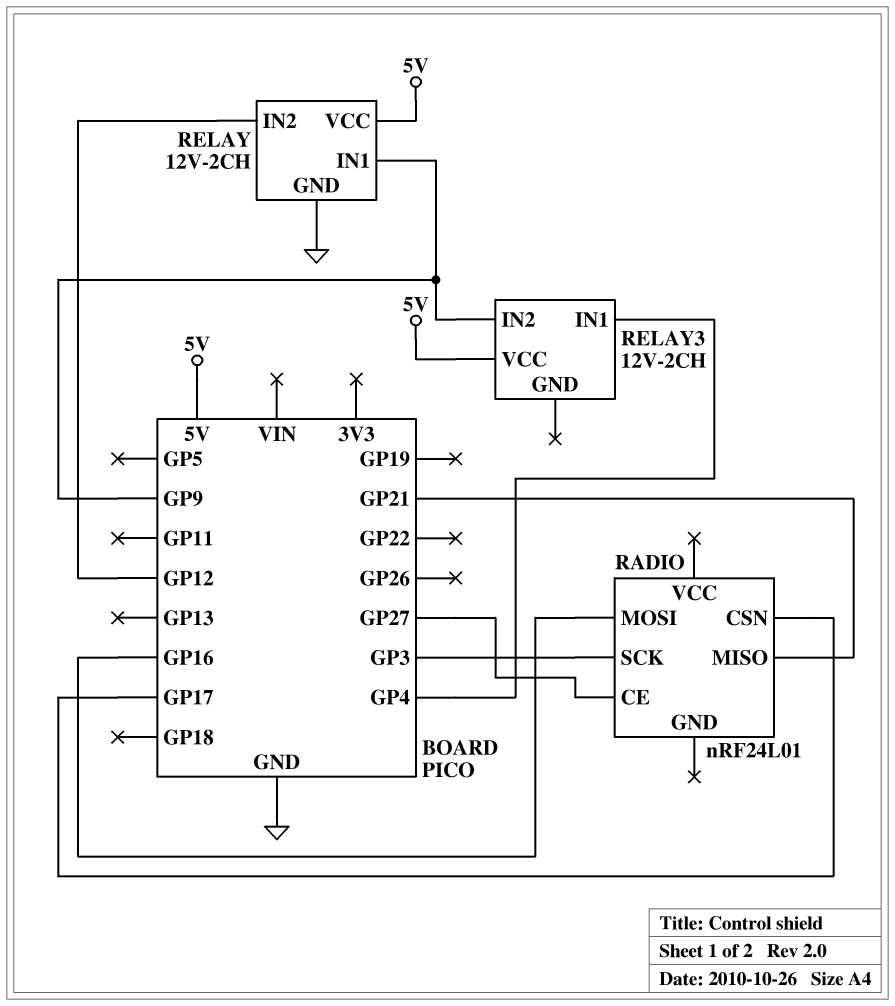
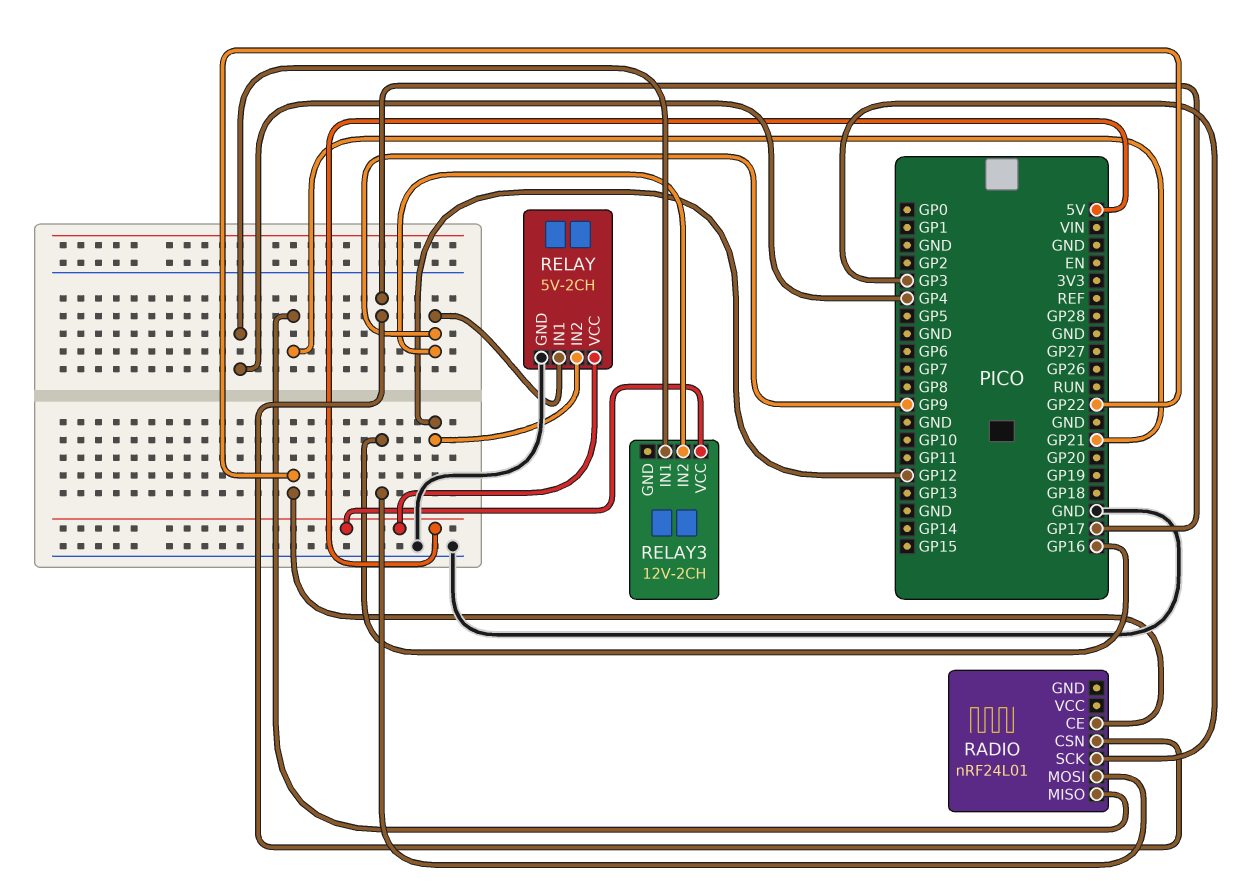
RADIO pin CE: GP27 -> GP22
RELAY: 12V-2CH -> 5V-2CH

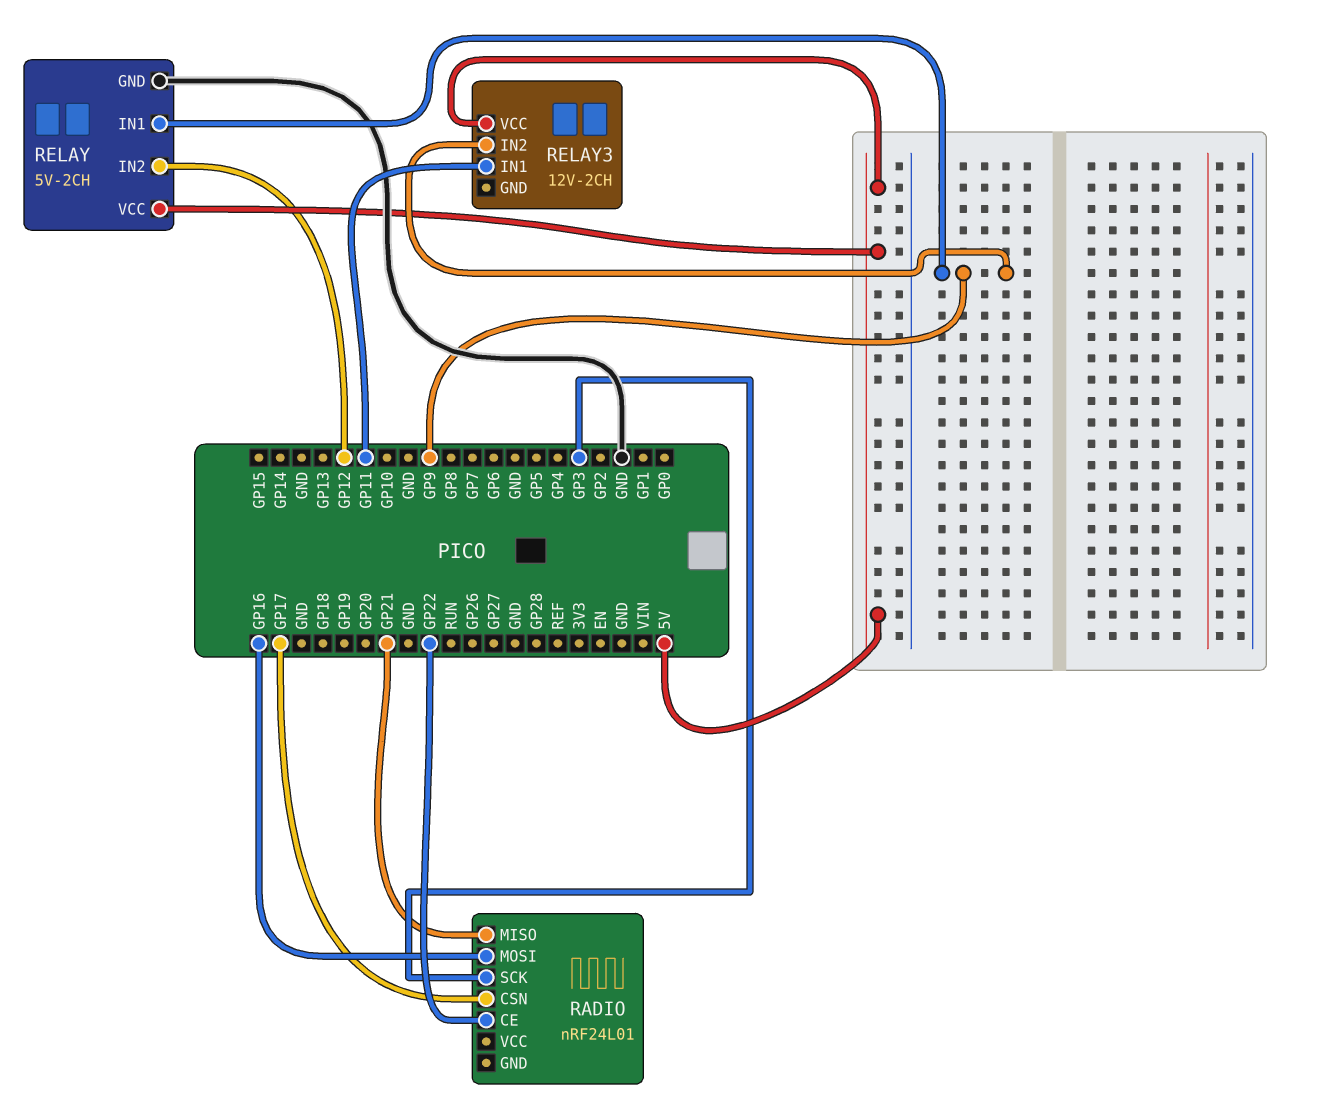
RELAY3 pin IN1: GP4 -> GP11

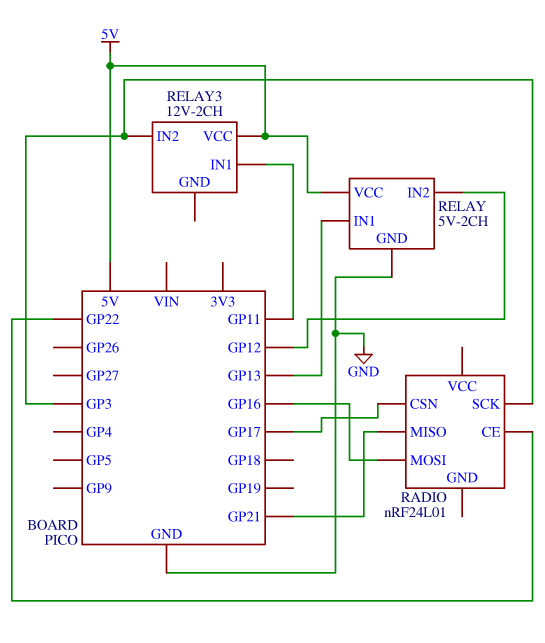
RELAY pin IN1: GP9 -> GP13
RELAY3 pin IN2: GP9 -> GP3

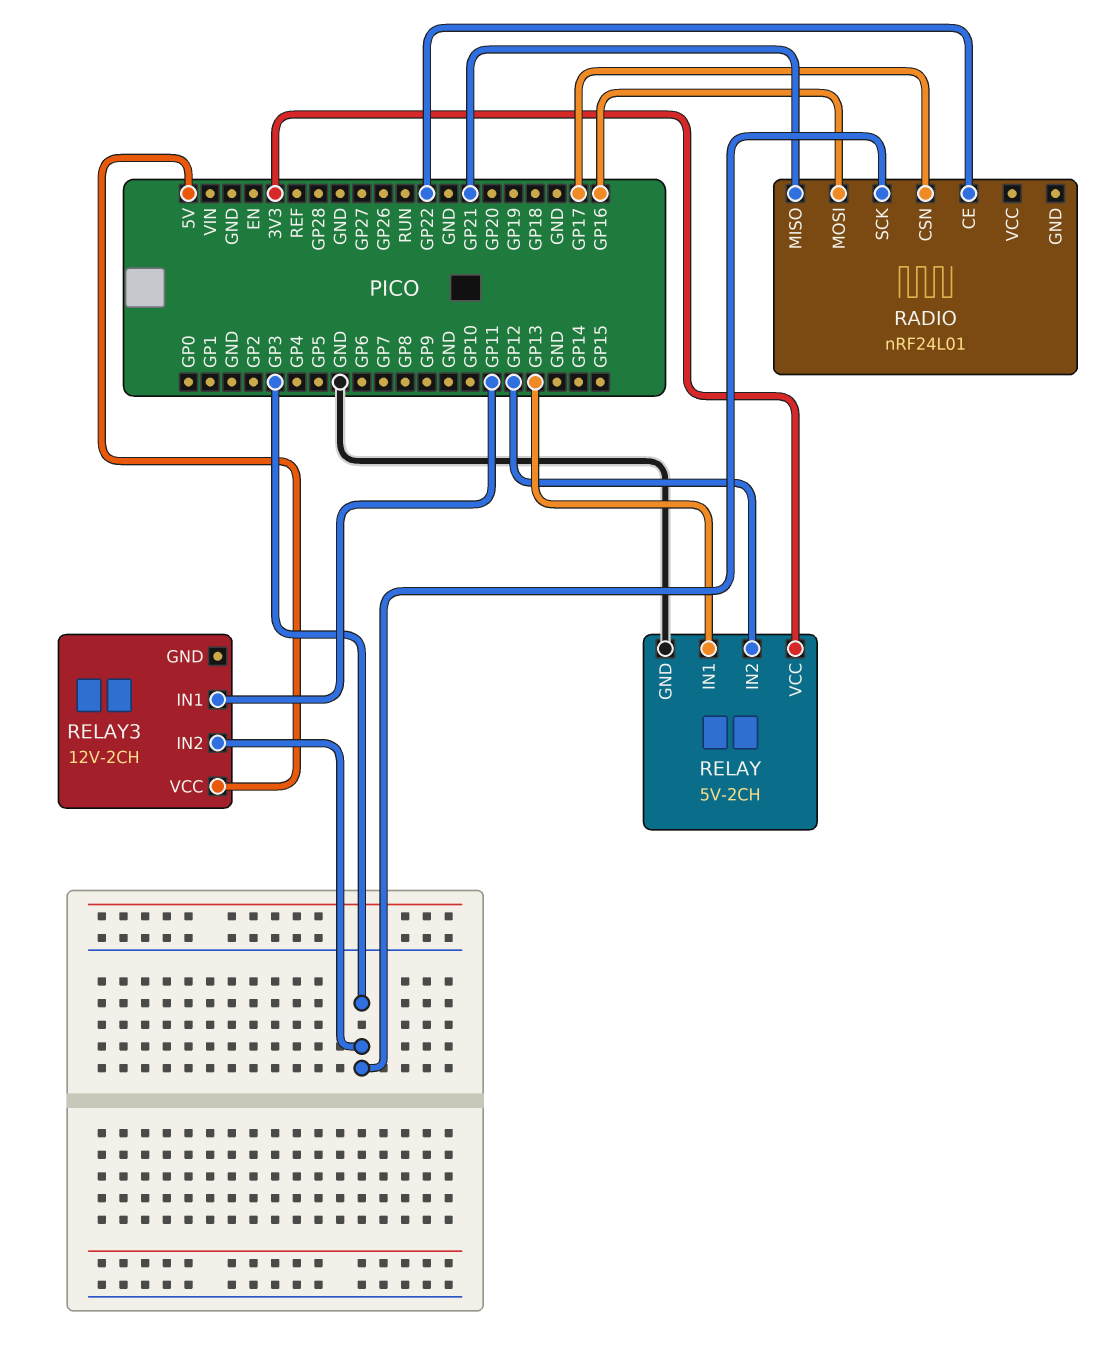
RELAY pin VCC: 5V -> 3V3

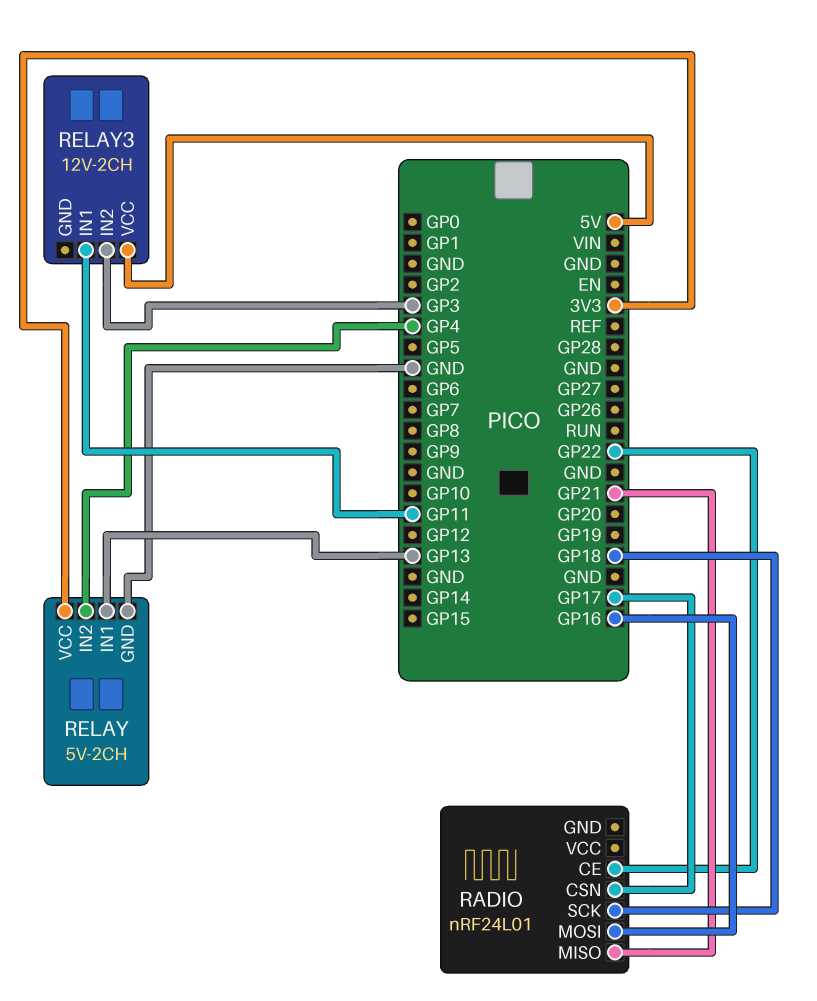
RADIO pin SCK: GP3 -> GP18
RELAY pin IN2: GP12 -> GP4

